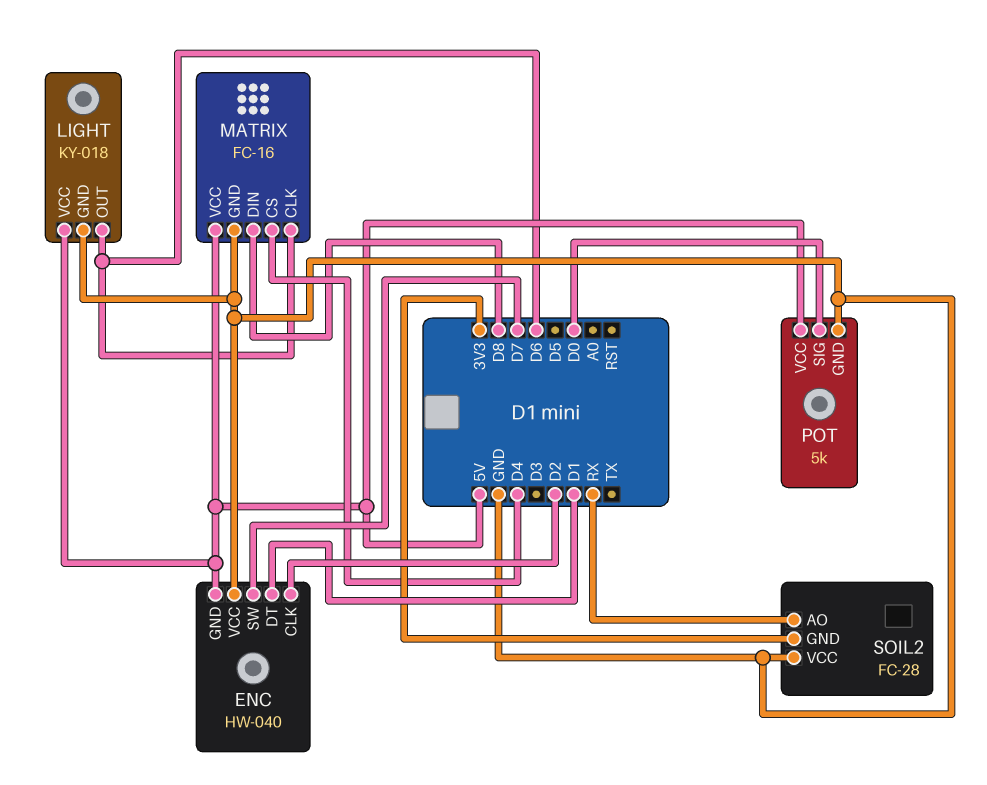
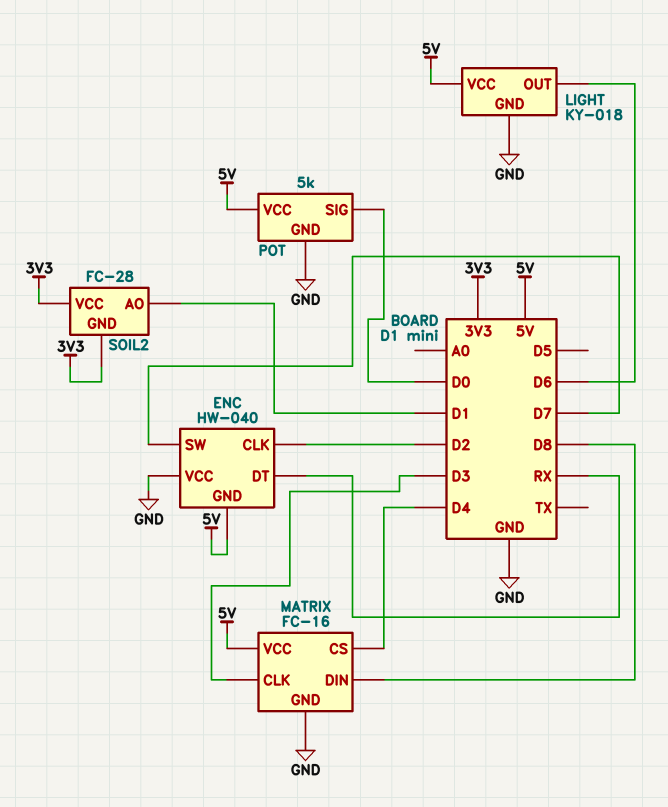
ENC pin DT: D1 -> RX
MATRIX pin CLK: D6 -> D3
SOIL2 pin AO: RX -> D1
SOIL2 pin VCC: GND -> 3V3

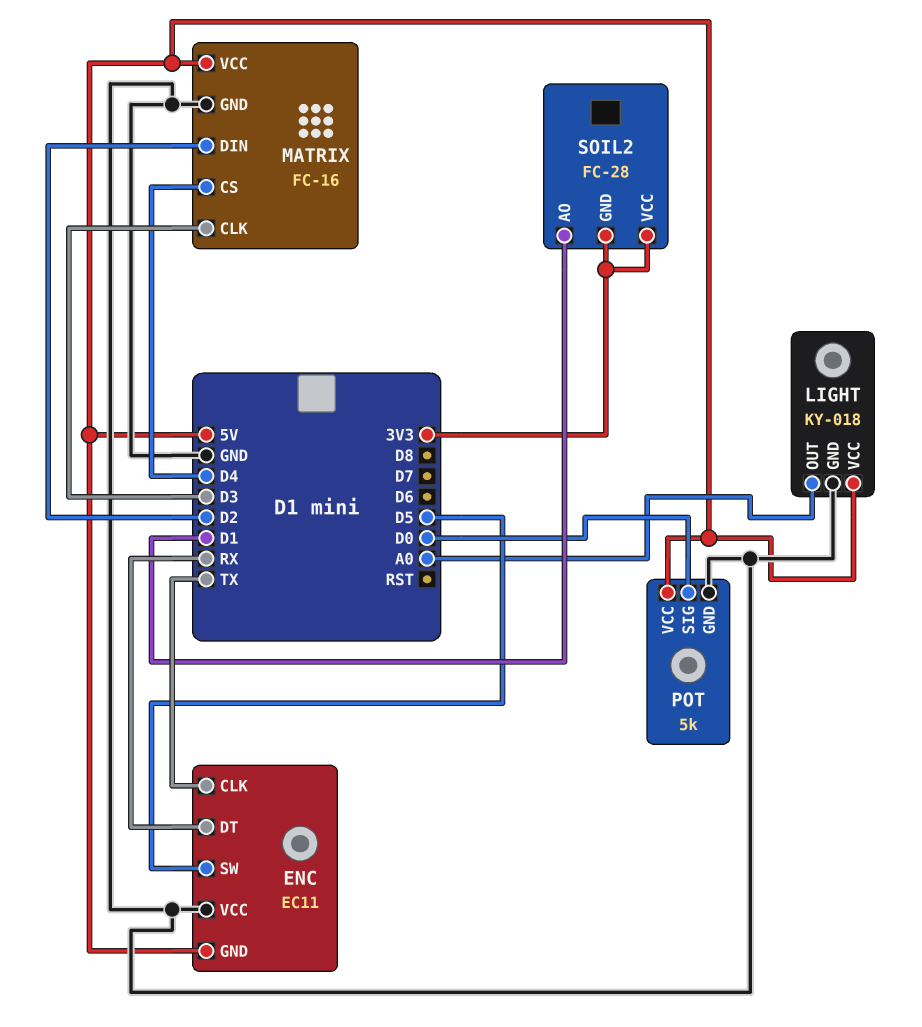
ENC: HW-040 -> EC11
ENC pin CLK: D2 -> TX
ENC pin SW: D7 -> D5
LIGHT pin OUT: D6 -> A0
MATRIX pin DIN: D8 -> D2

